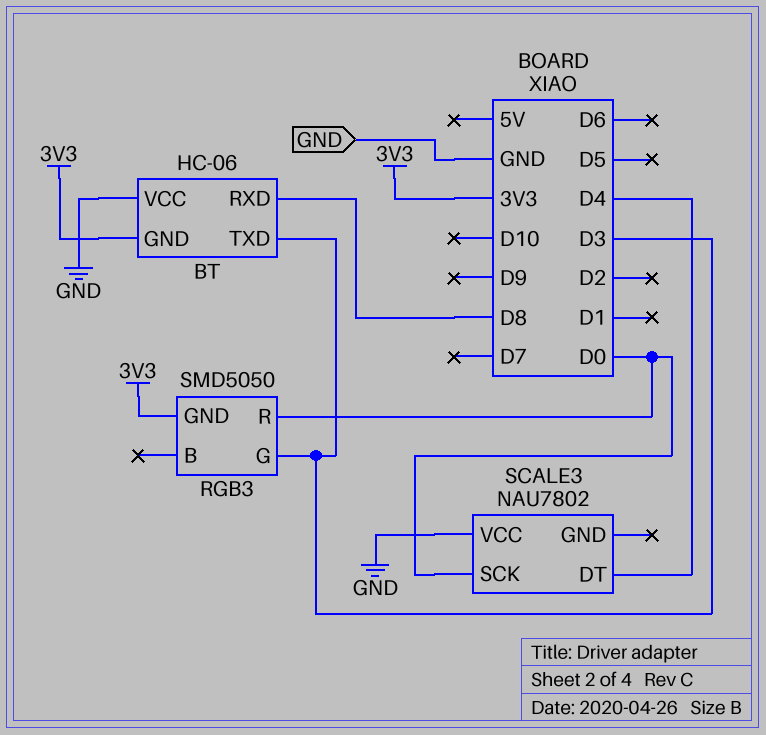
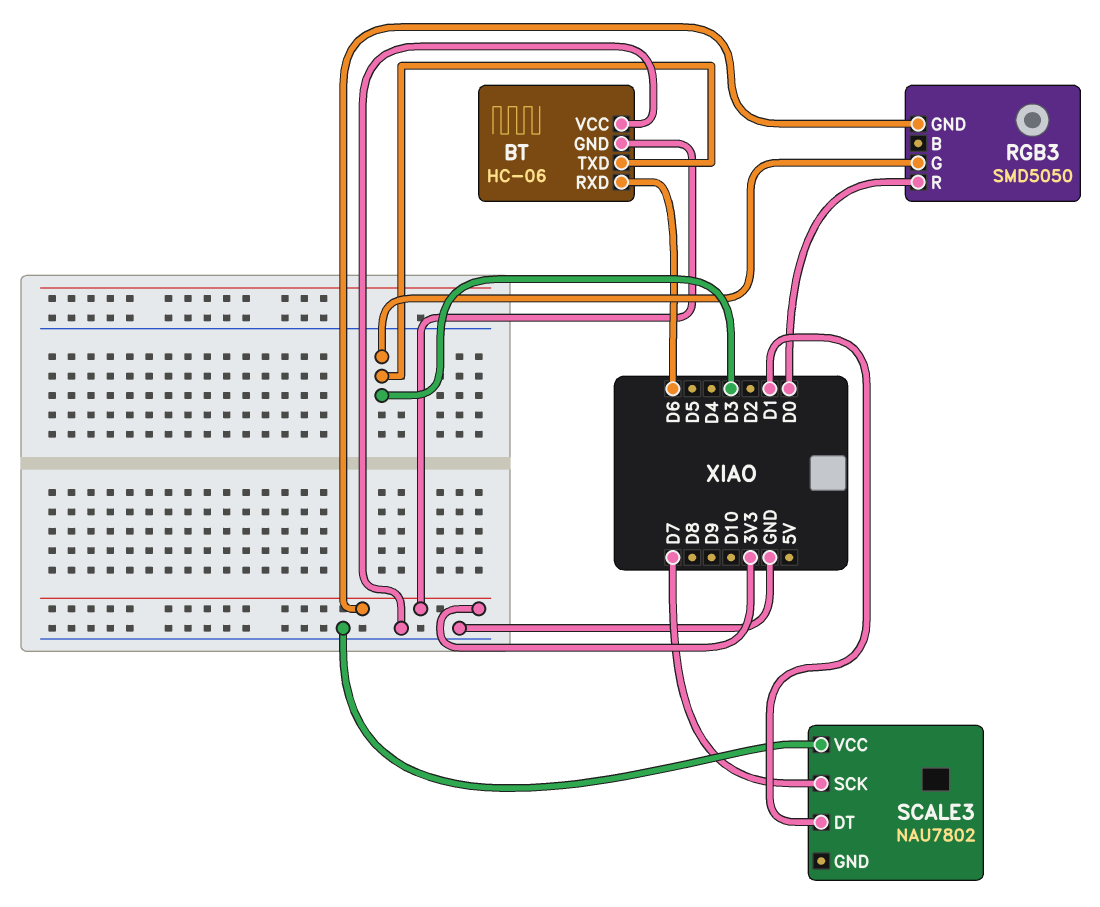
BT pin RXD: D8 -> D6
SCALE3 pin DT: D4 -> D1
SCALE3 pin SCK: D0 -> D7

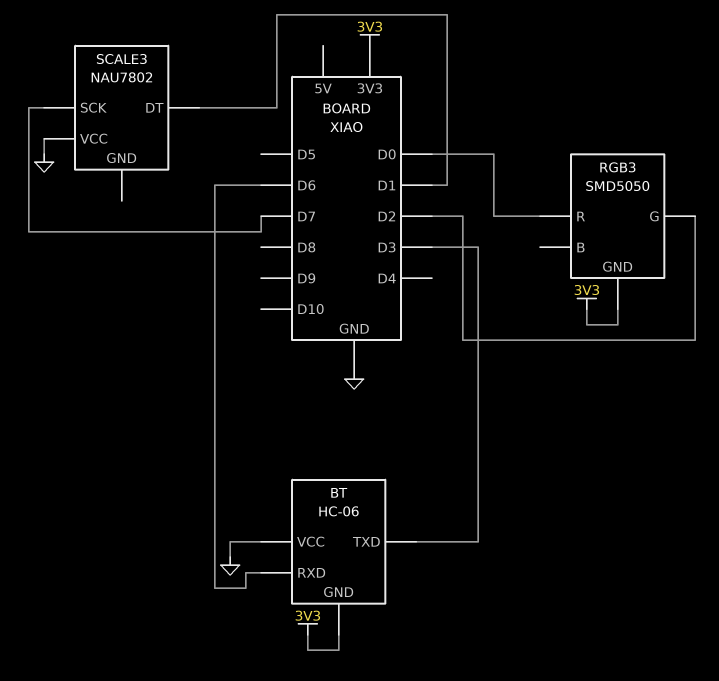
RGB3 pin G: D3 -> D2

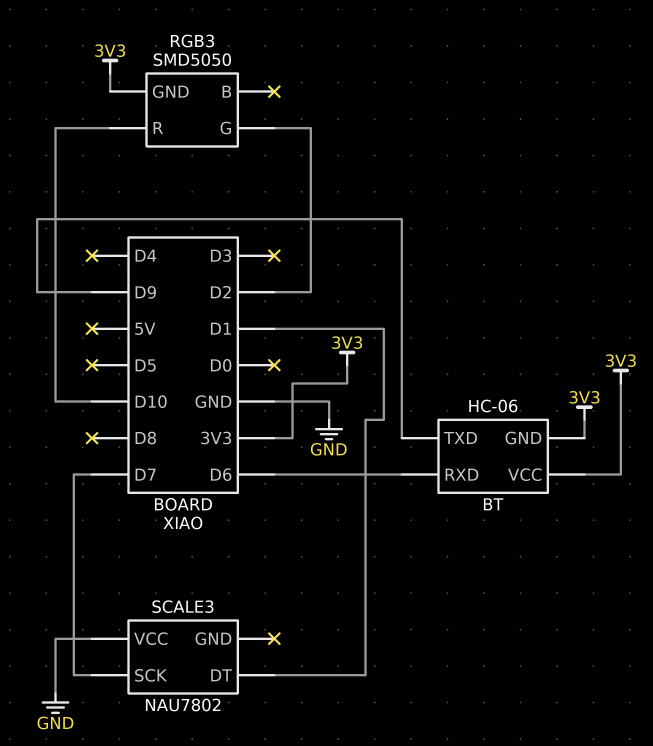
BT pin TXD: D3 -> D9
BT pin VCC: GND -> 3V3
RGB3 pin R: D0 -> D10

